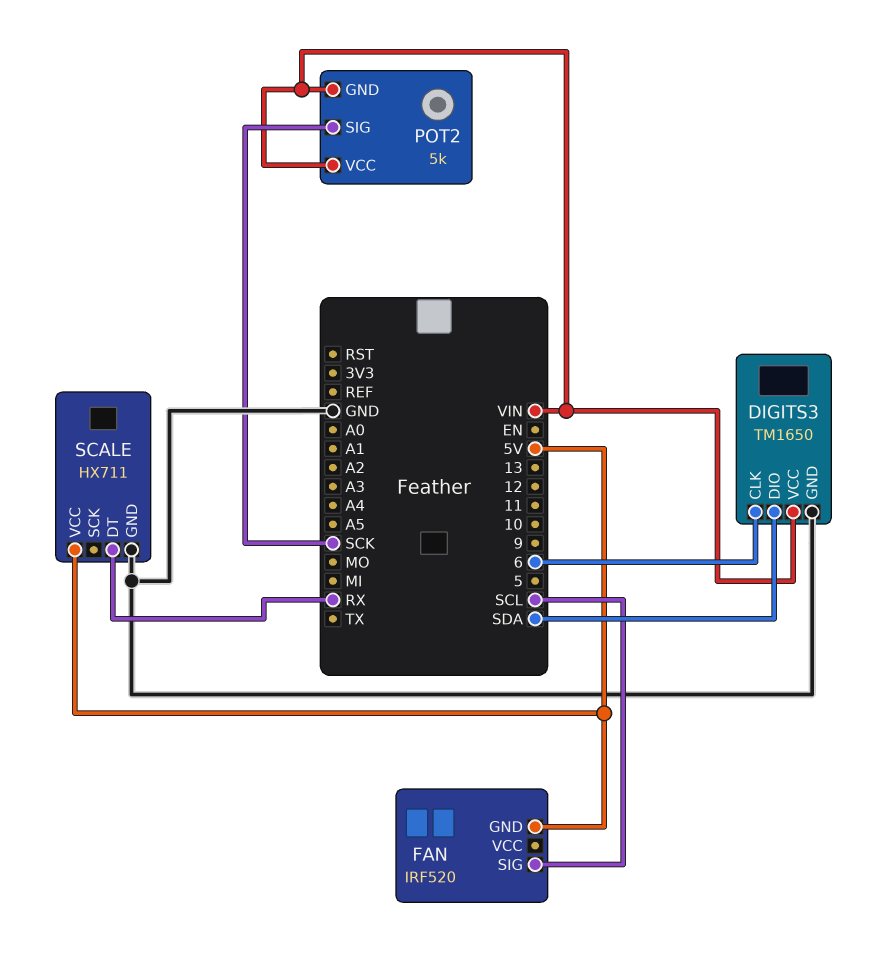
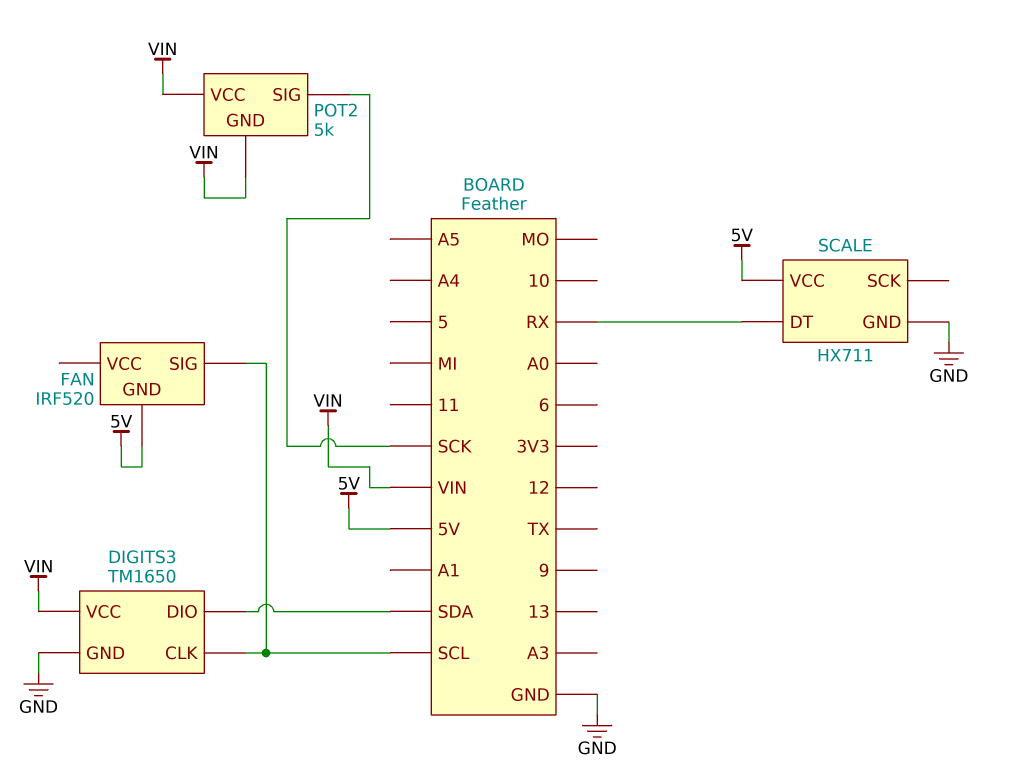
DIGITS3 pin CLK: 6 -> SCL

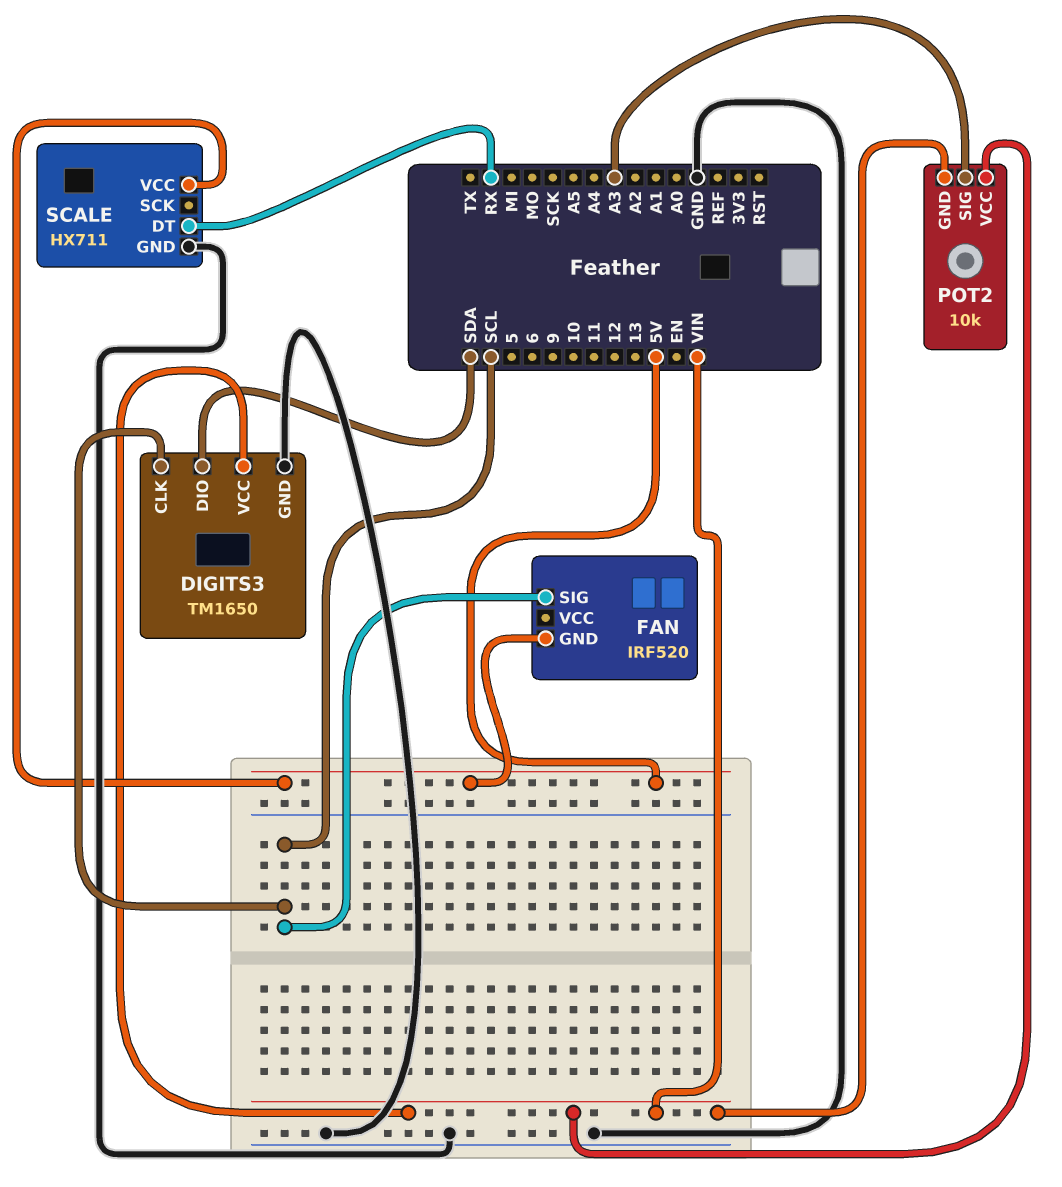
POT2: 5k -> 10k
POT2 pin SIG: SCK -> A3

